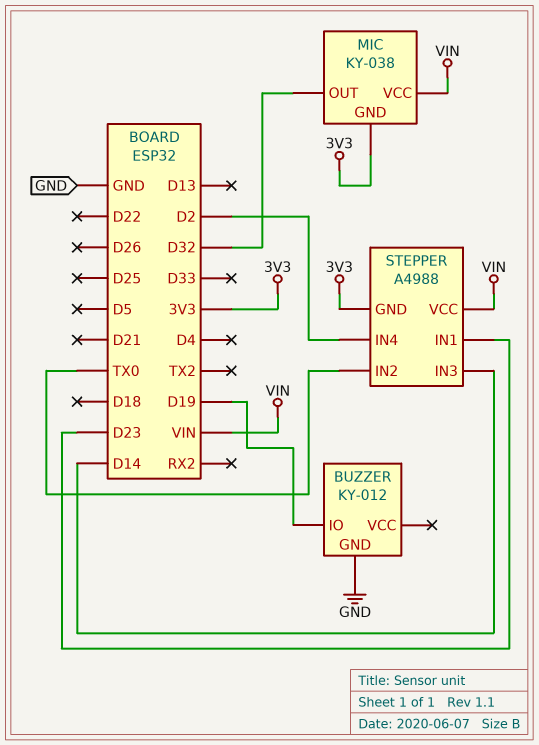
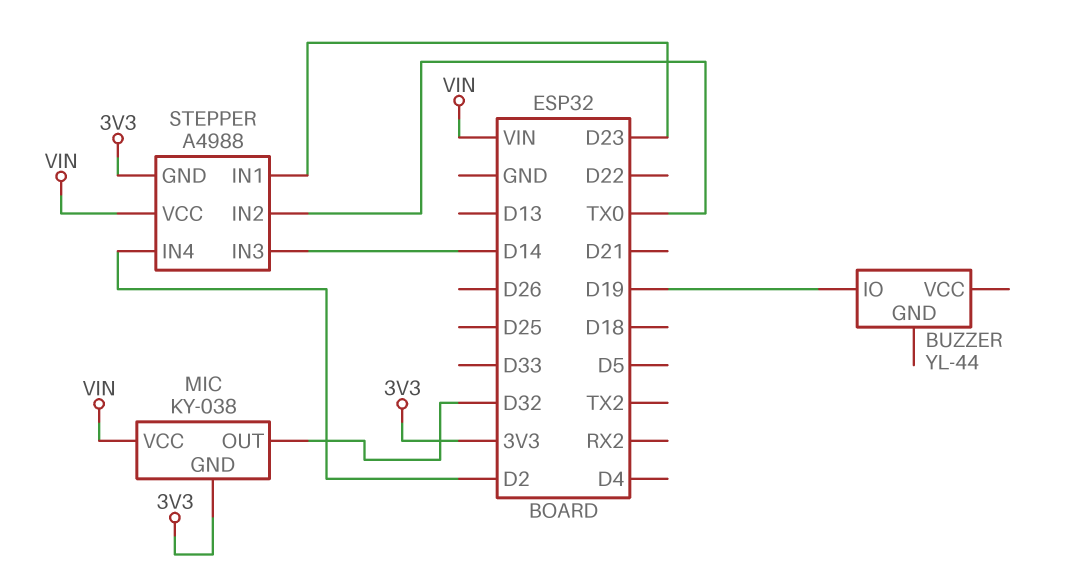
BUZZER: KY-012 -> YL-44
BUZZER pin GND: GND -> none

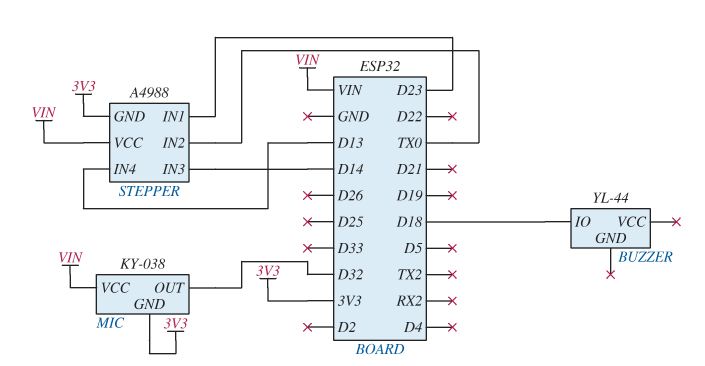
BUZZER pin IO: D19 -> D18
STEPPER pin IN4: D2 -> D13

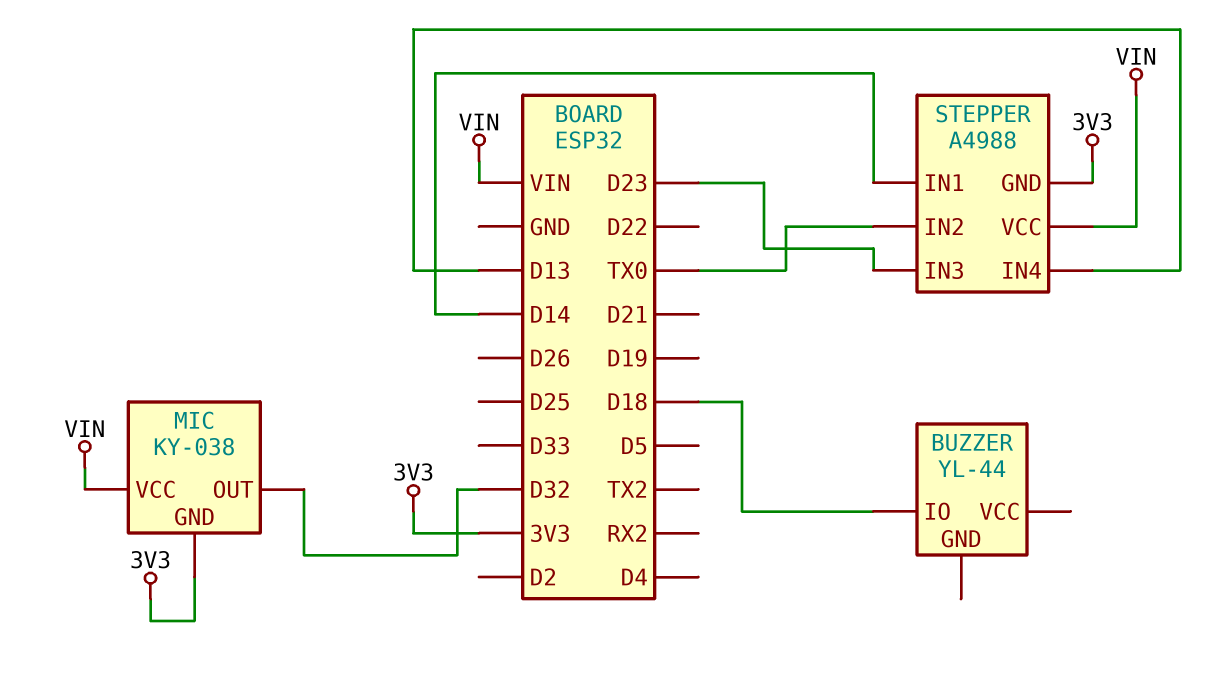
STEPPER pin IN1: D23 -> D14
STEPPER pin IN3: D14 -> D23

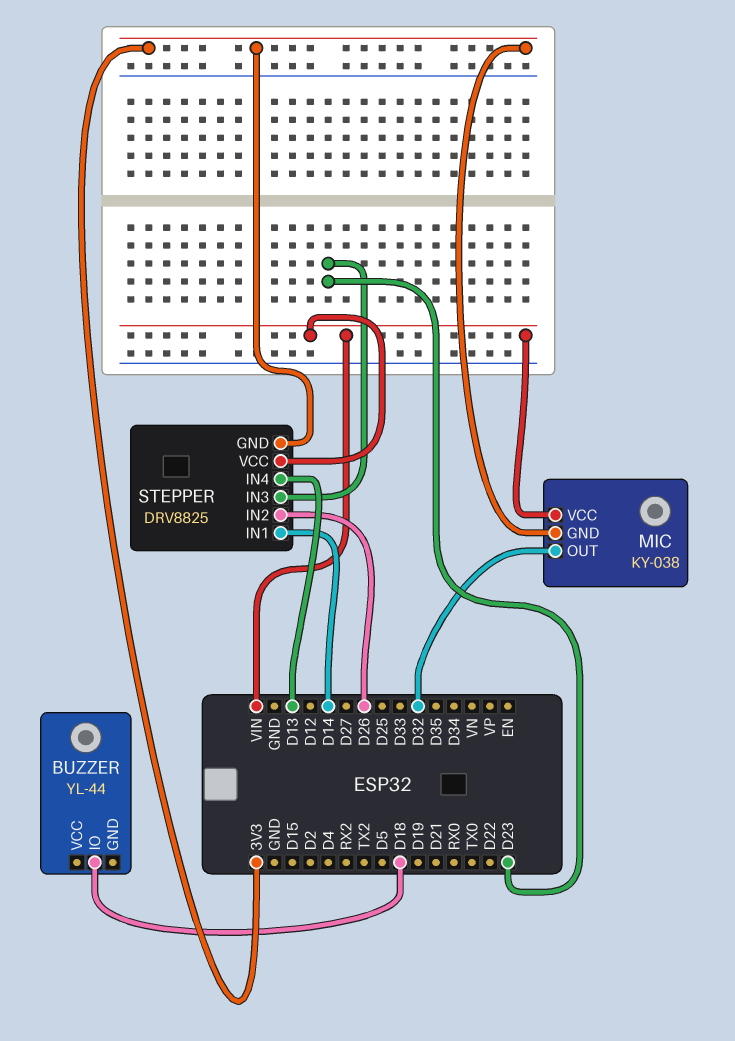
STEPPER: A4988 -> DRV8825
STEPPER pin IN2: TX0 -> D26

